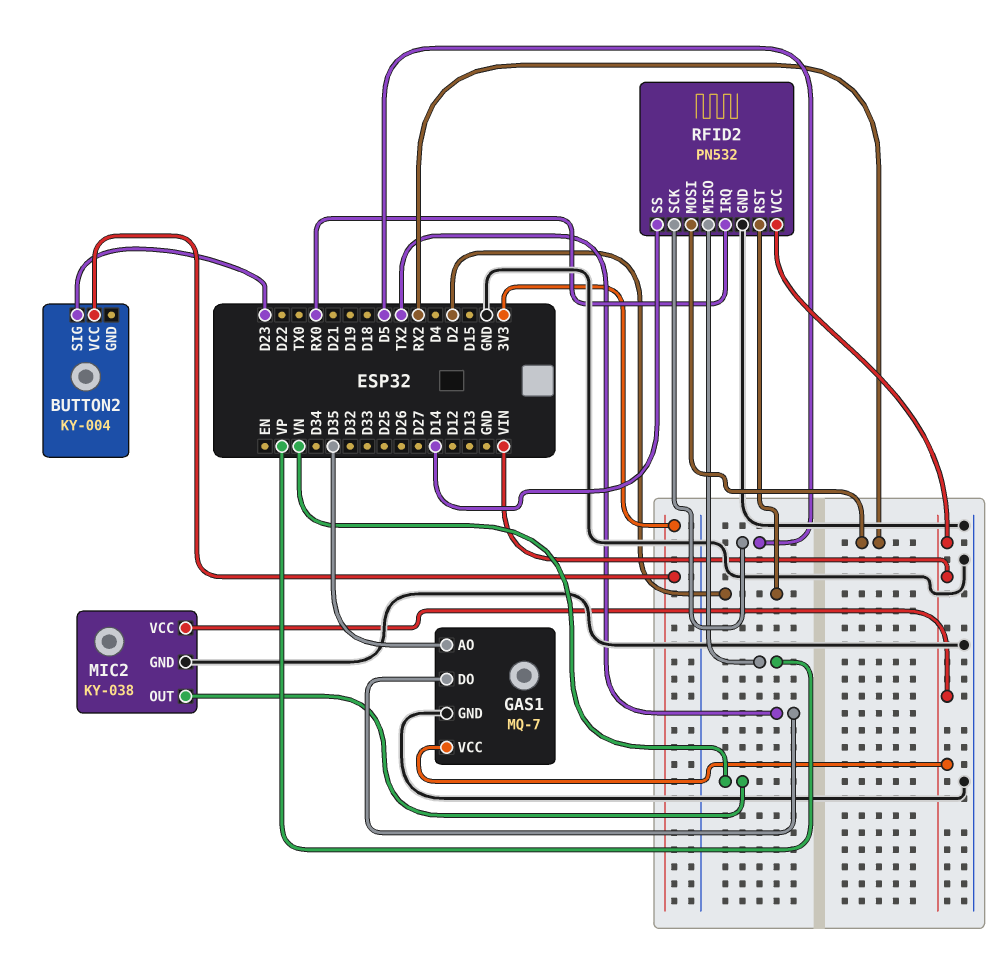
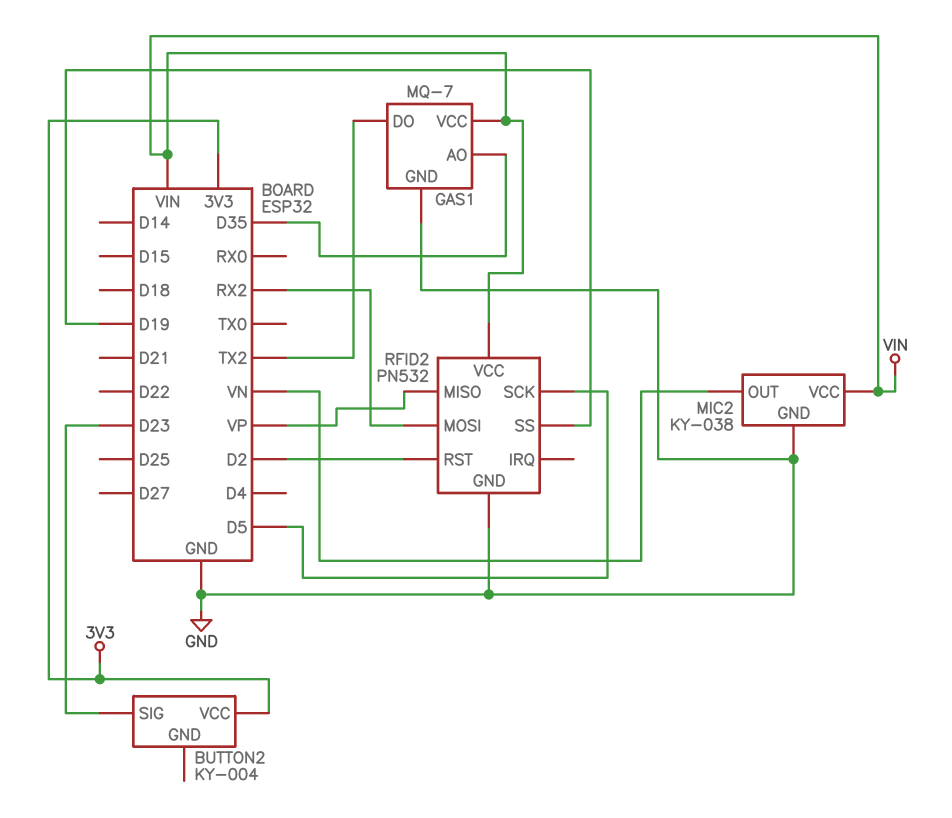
RFID2 pin IRQ: RX0 -> none
RFID2 pin SS: D14 -> D19

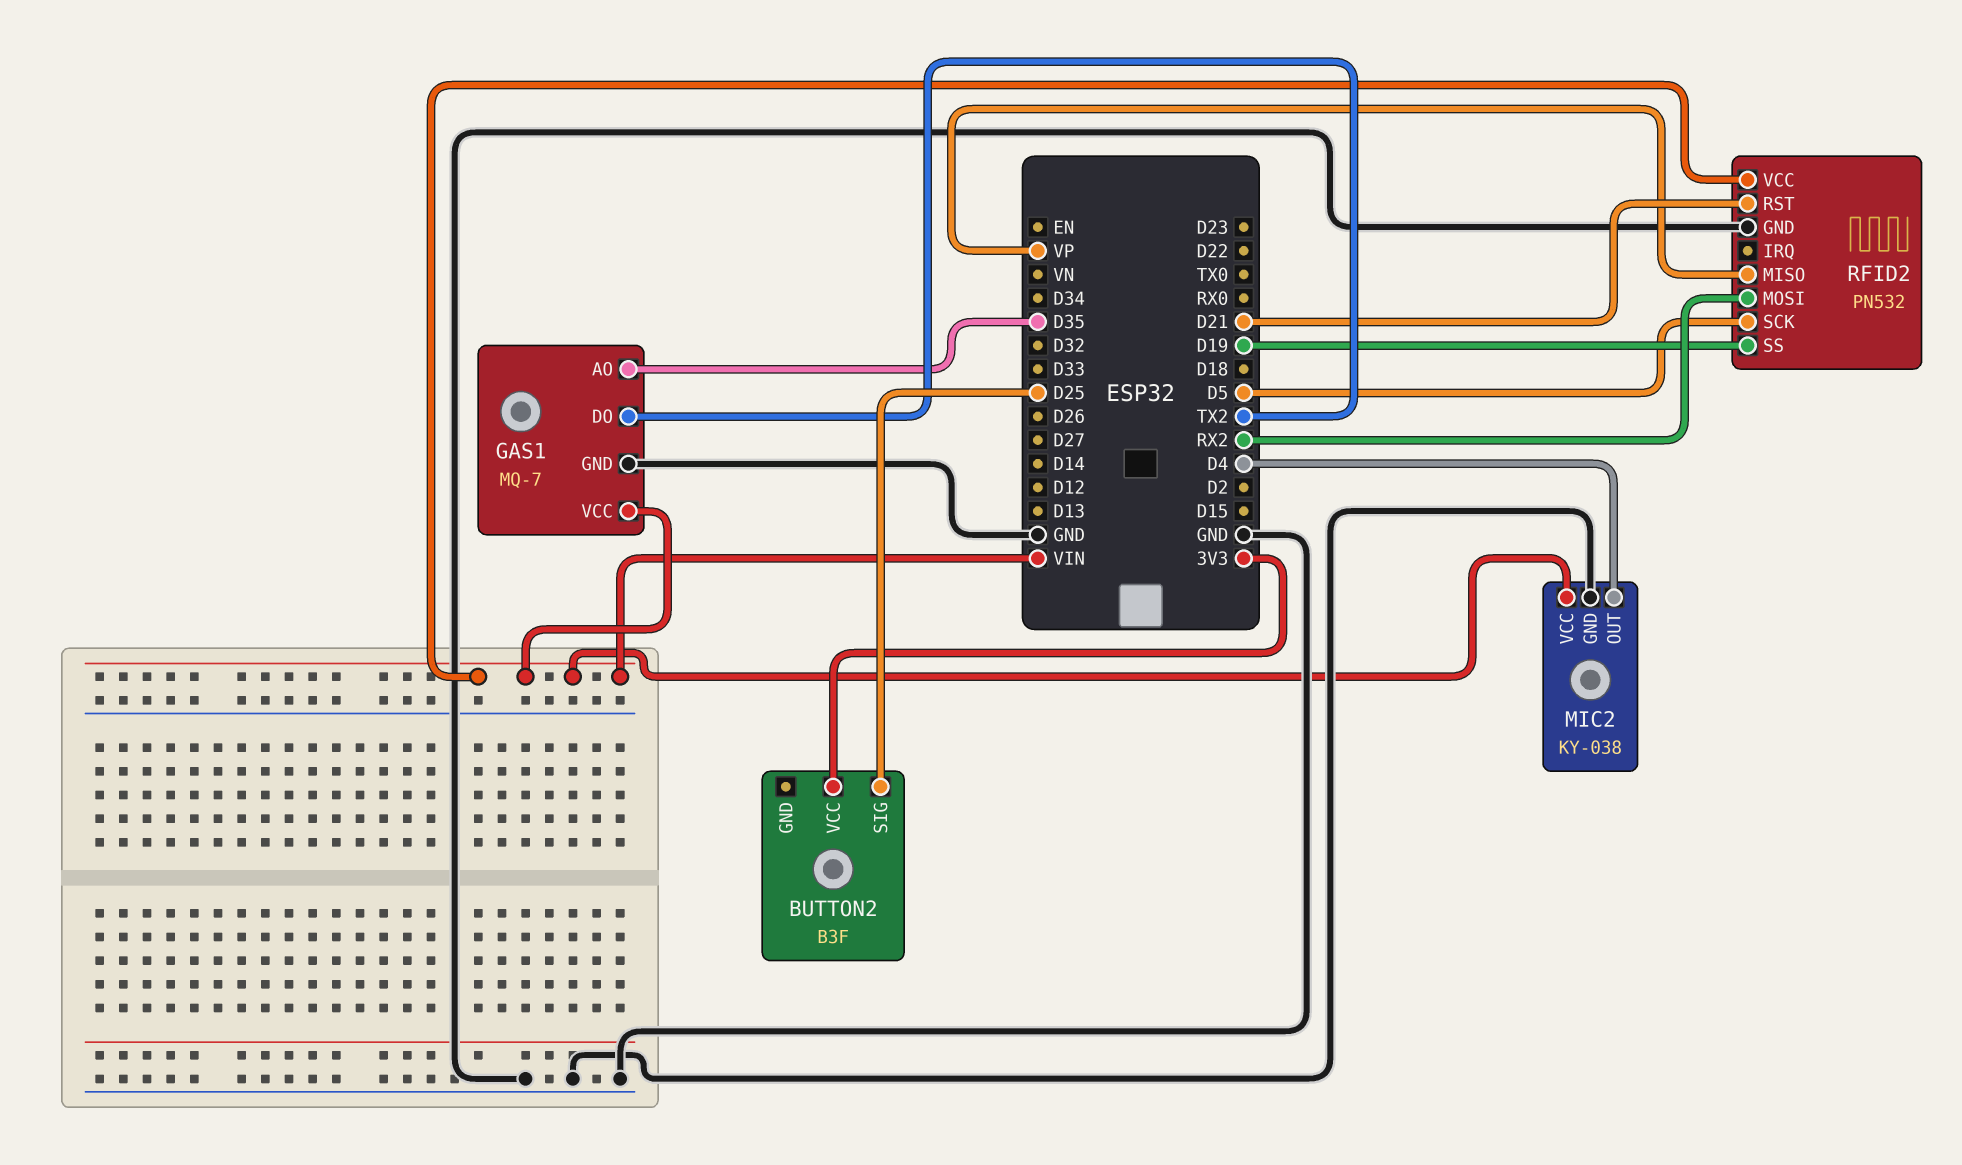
BUTTON2: KY-004 -> B3F
BUTTON2 pin SIG: D23 -> D25
MIC2 pin OUT: VN -> D4
RFID2 pin RST: D2 -> D21

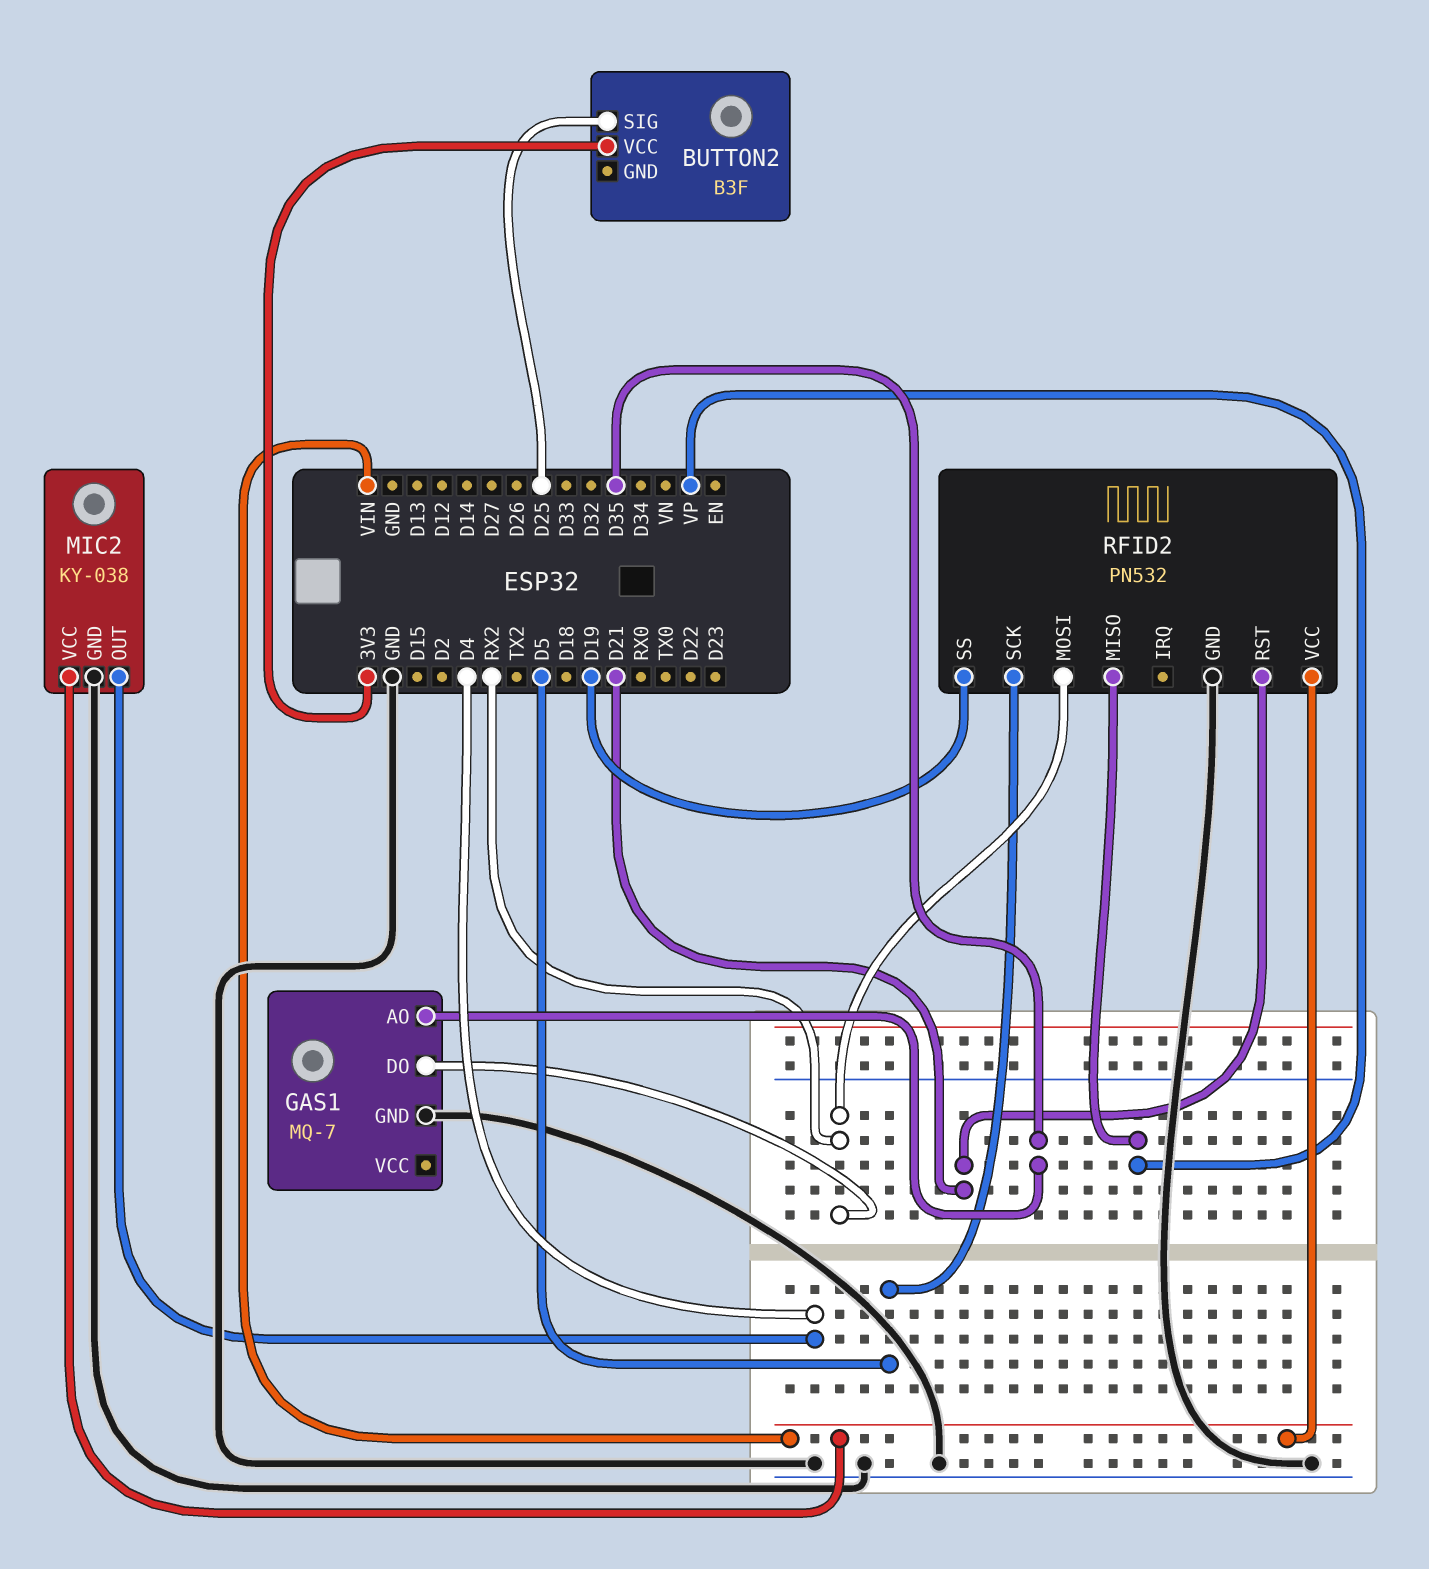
GAS1 pin DO: TX2 -> RX2
GAS1 pin VCC: VIN -> none

